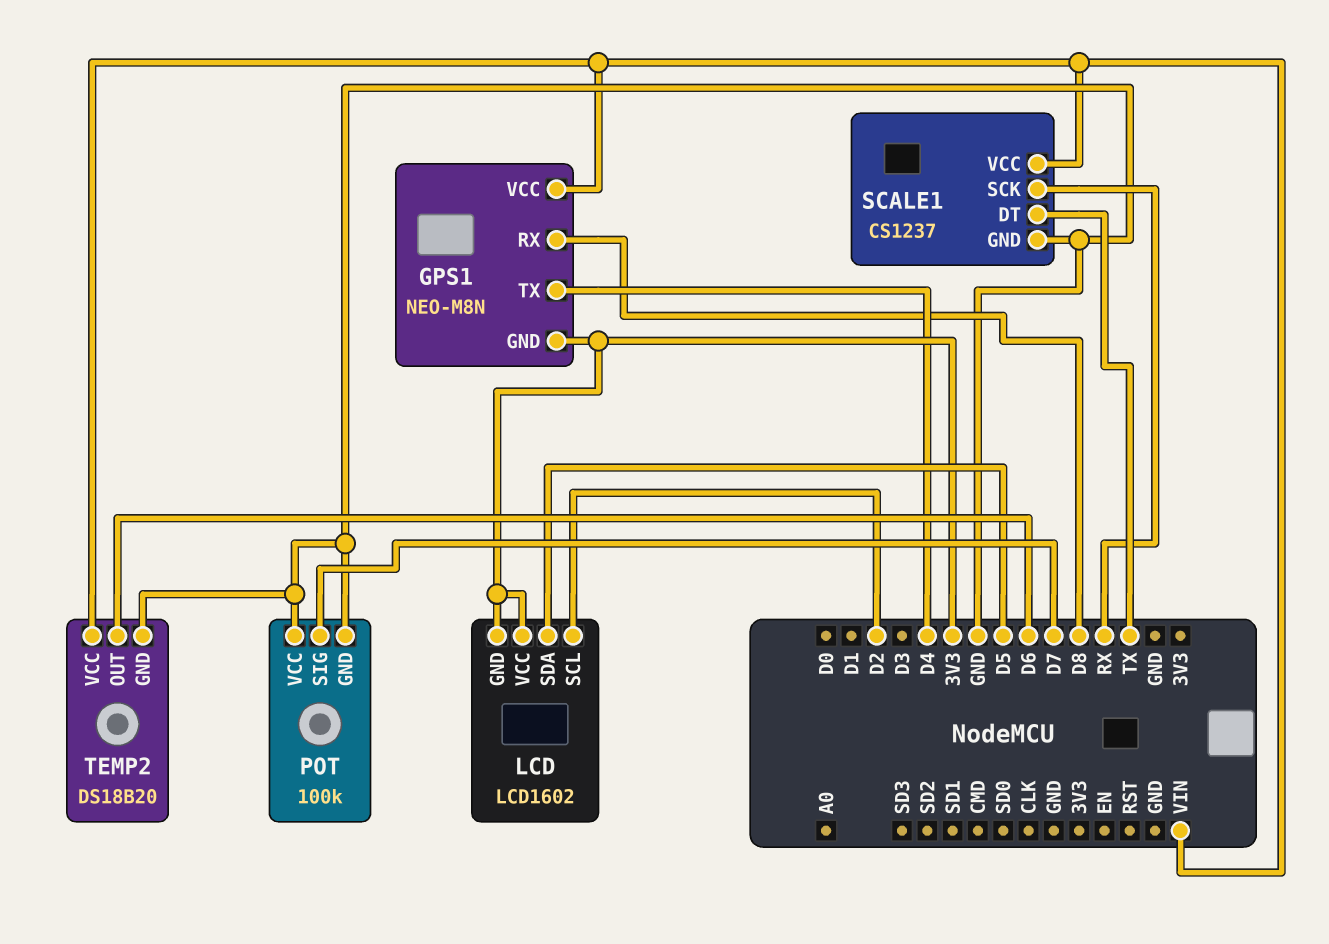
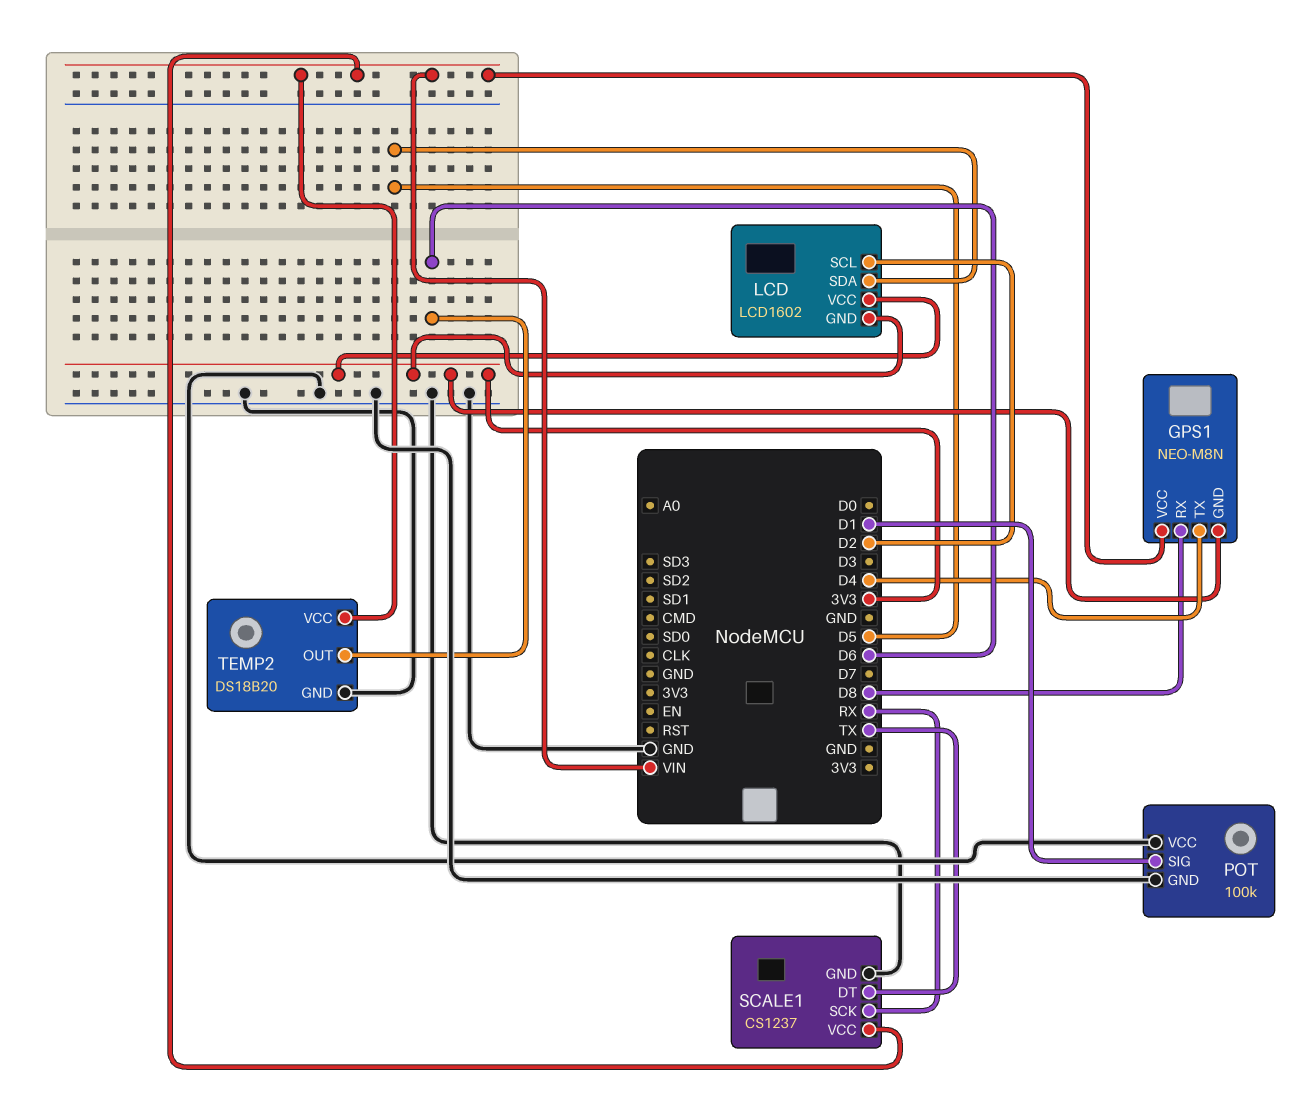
POT pin SIG: D7 -> D1

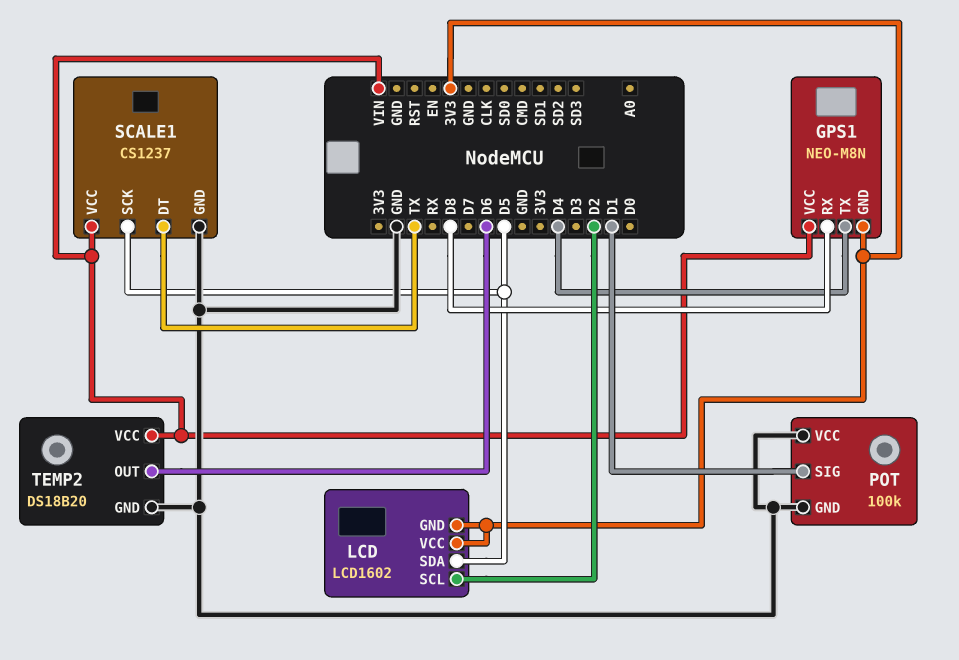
SCALE1 pin SCK: RX -> D5

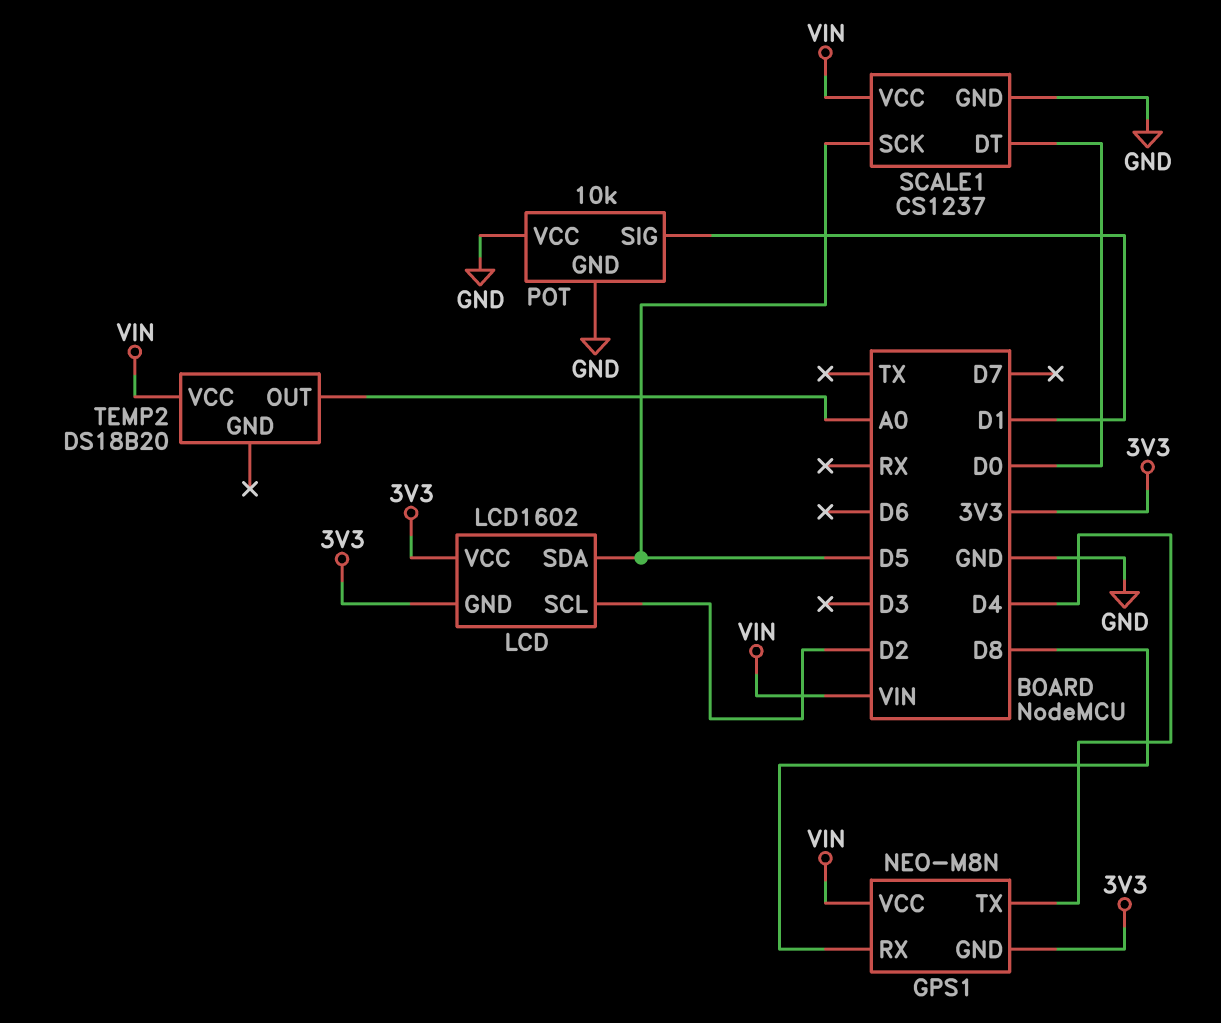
POT: 100k -> 10k
SCALE1 pin DT: TX -> D0
TEMP2 pin GND: GND -> none
TEMP2 pin OUT: D6 -> A0

